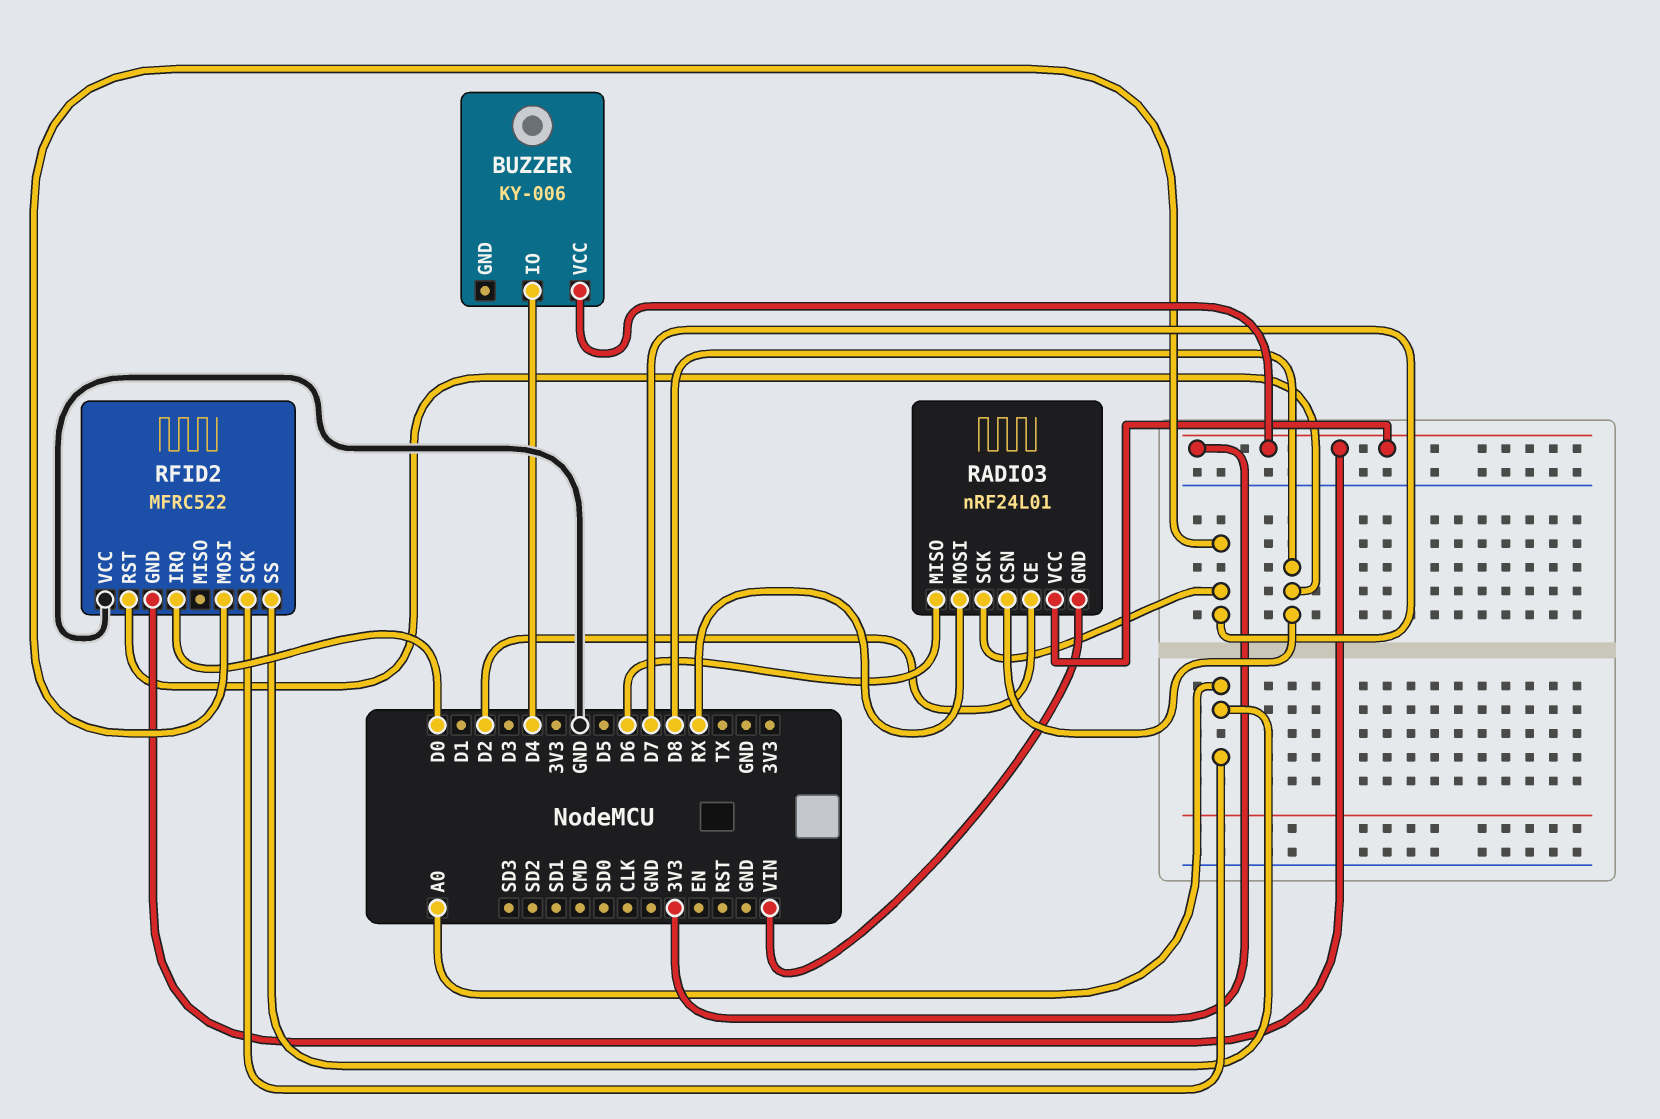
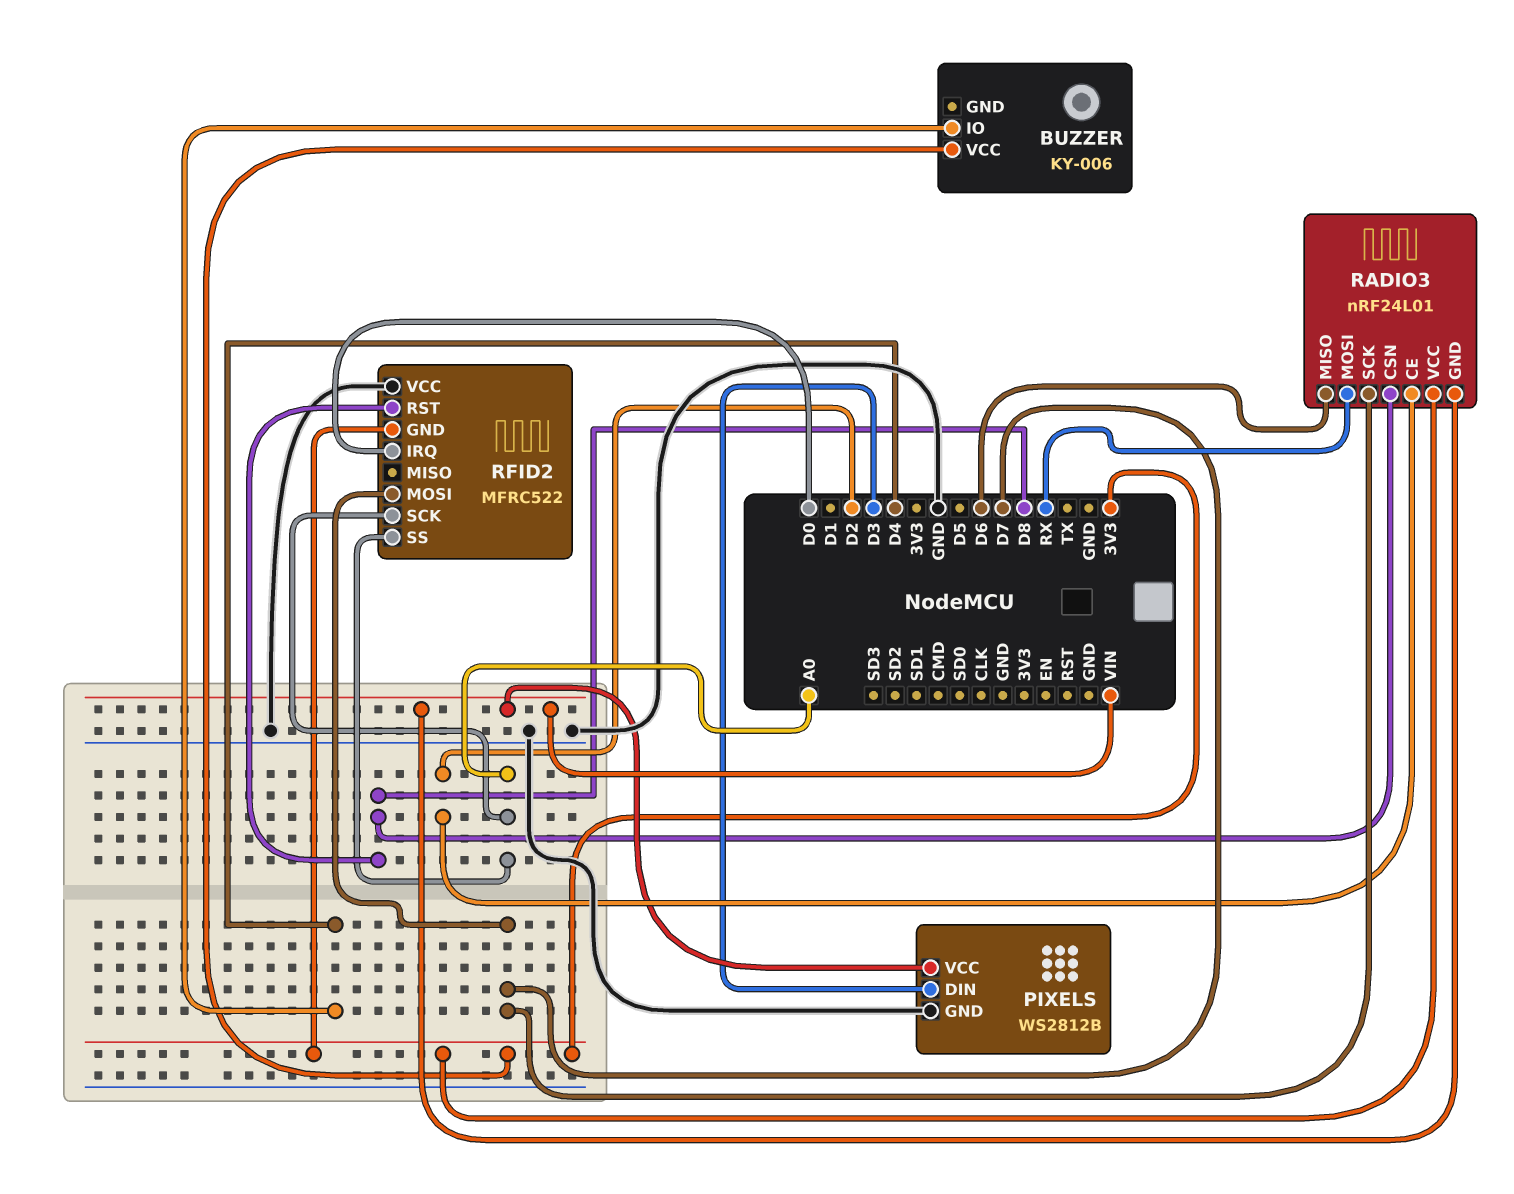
PIXELS: none -> WS2812B
PIXELS pin DIN: none -> D3
PIXELS pin GND: none -> GND
PIXELS pin VCC: none -> VIN

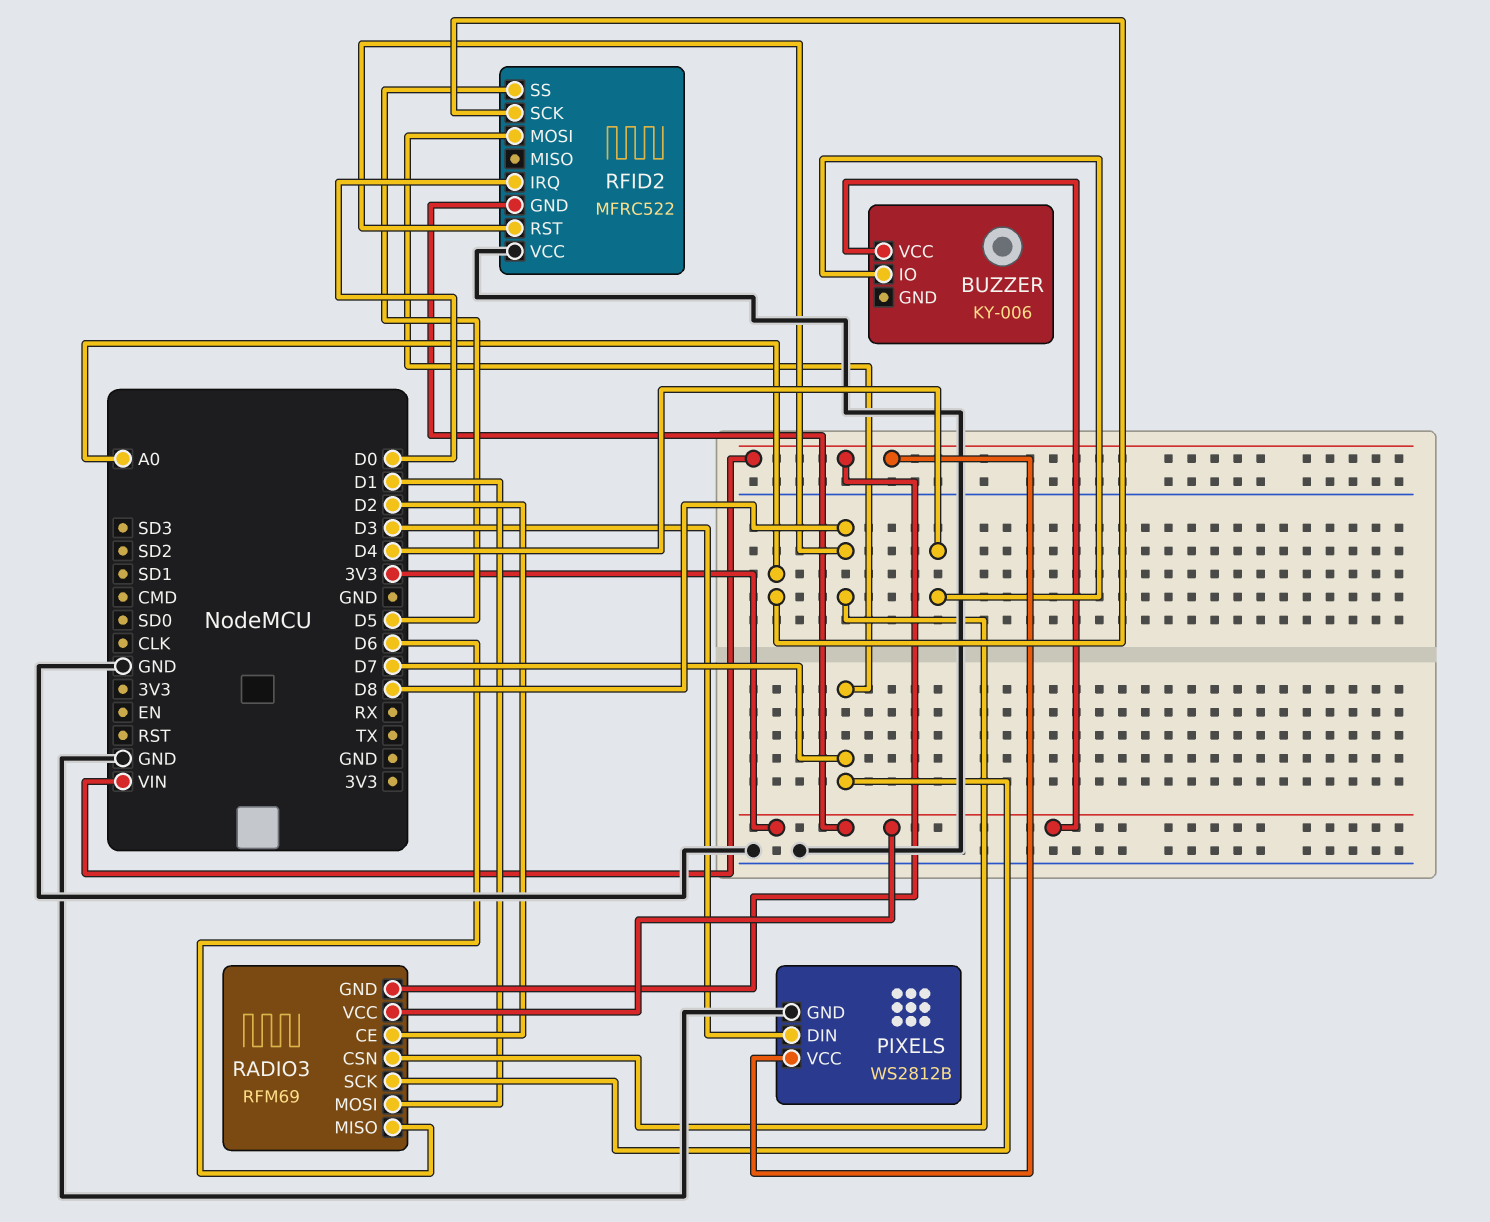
RADIO3: nRF24L01 -> RFM69
RADIO3 pin MOSI: RX -> D1
RFID2 pin SS: A0 -> D5

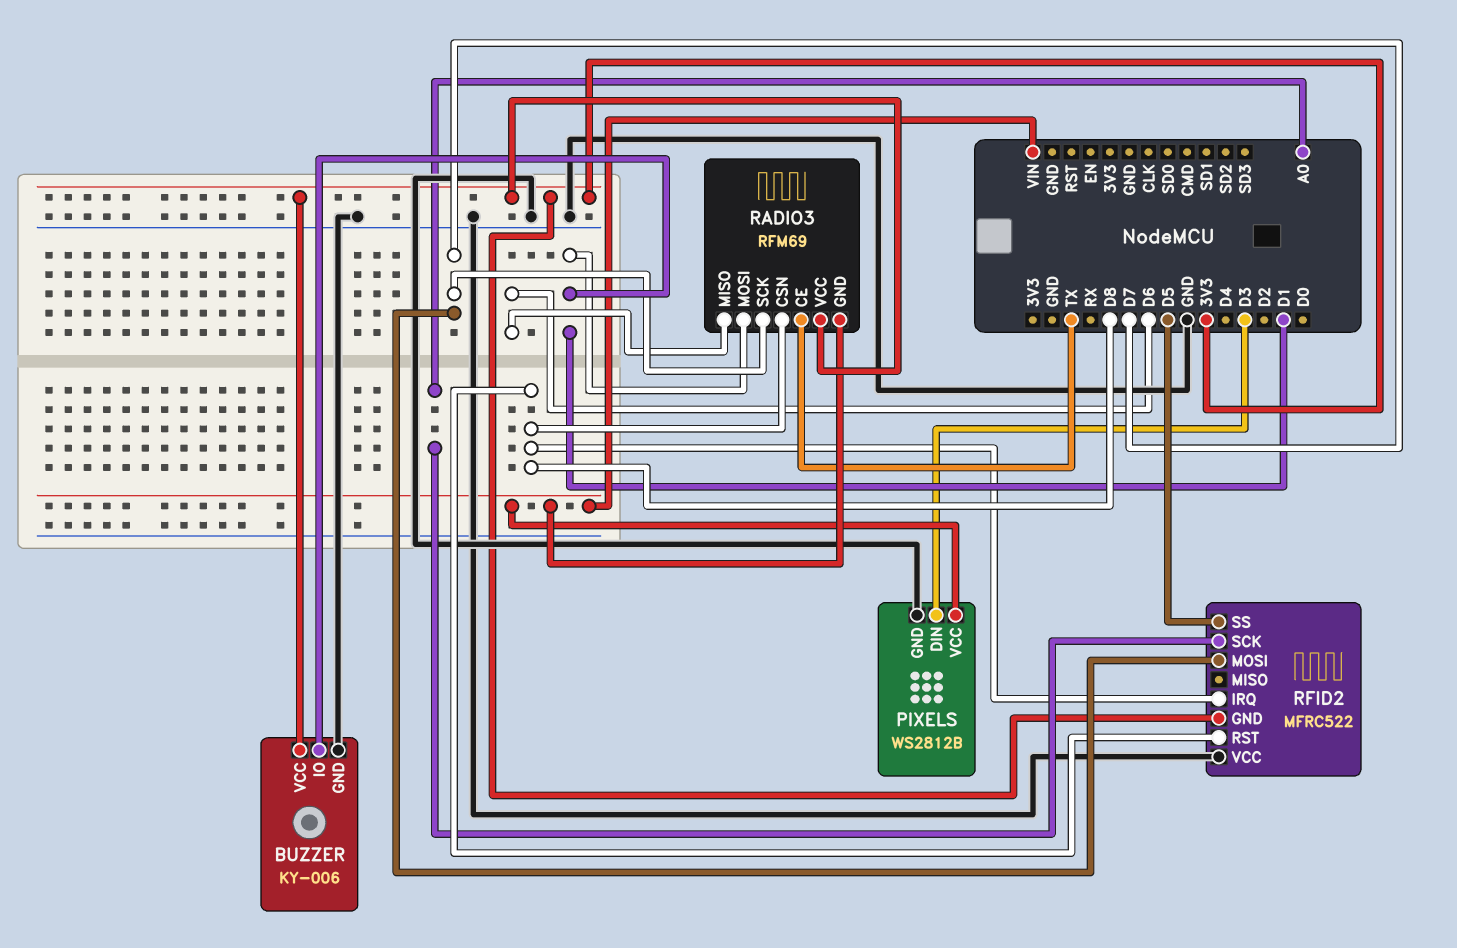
BUZZER pin GND: none -> GND
BUZZER pin IO: D4 -> D1
RADIO3 pin CE: D2 -> TX
RFID2 pin IRQ: D0 -> D8

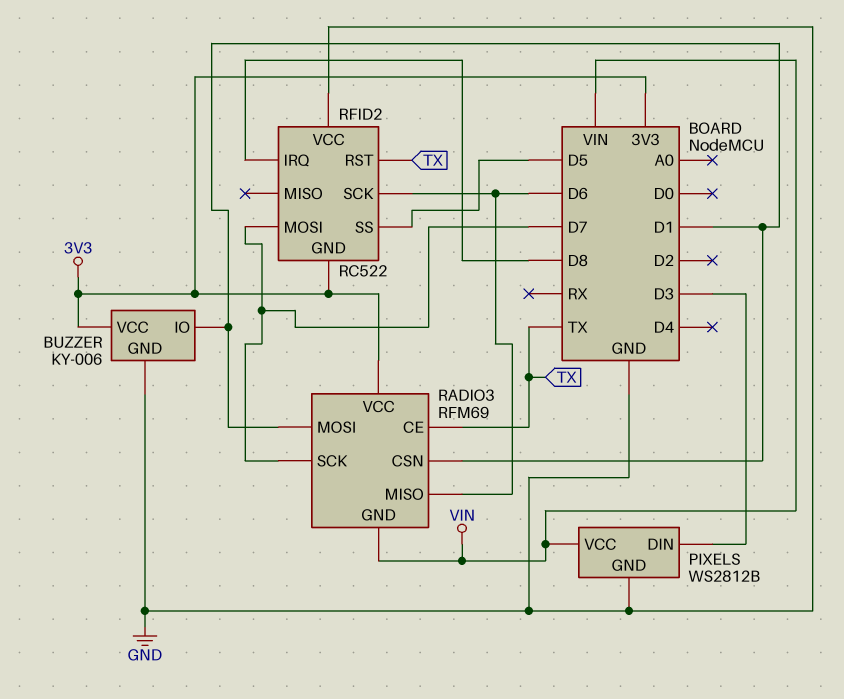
RADIO3 pin CSN: D8 -> D1
RFID2: MFRC522 -> RC522
RFID2 pin RST: D8 -> TX
RFID2 pin SCK: A0 -> D6

